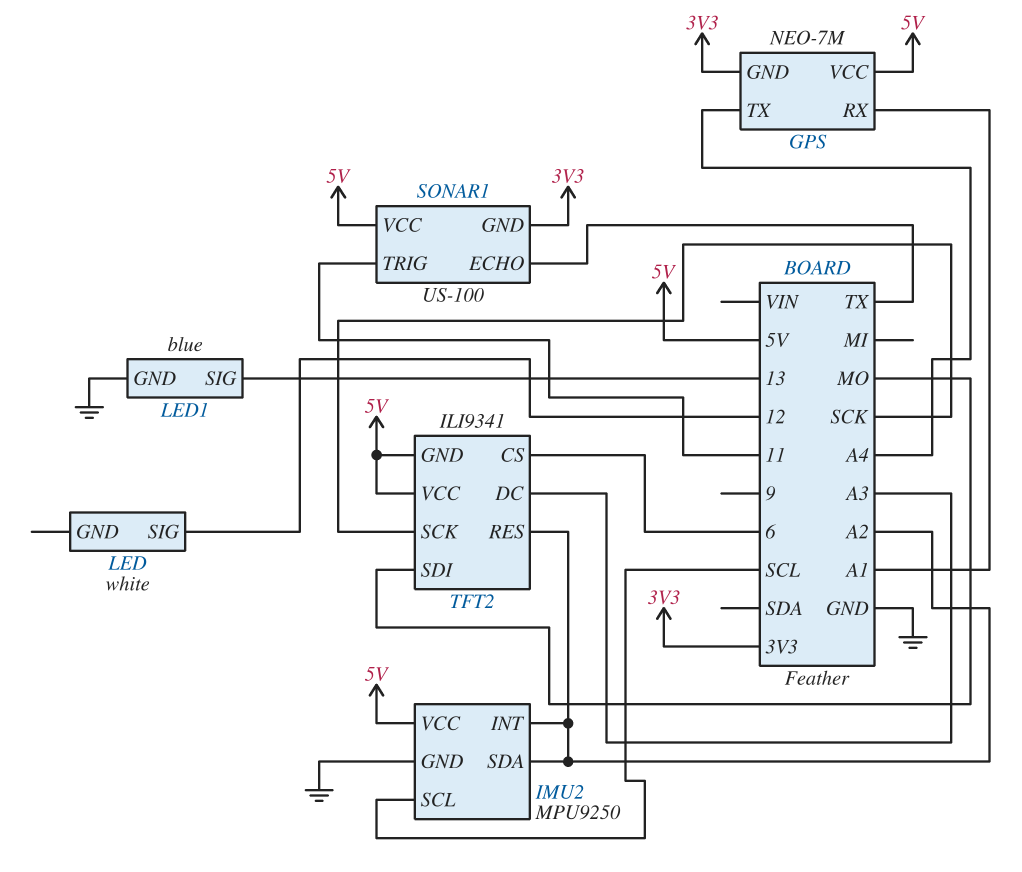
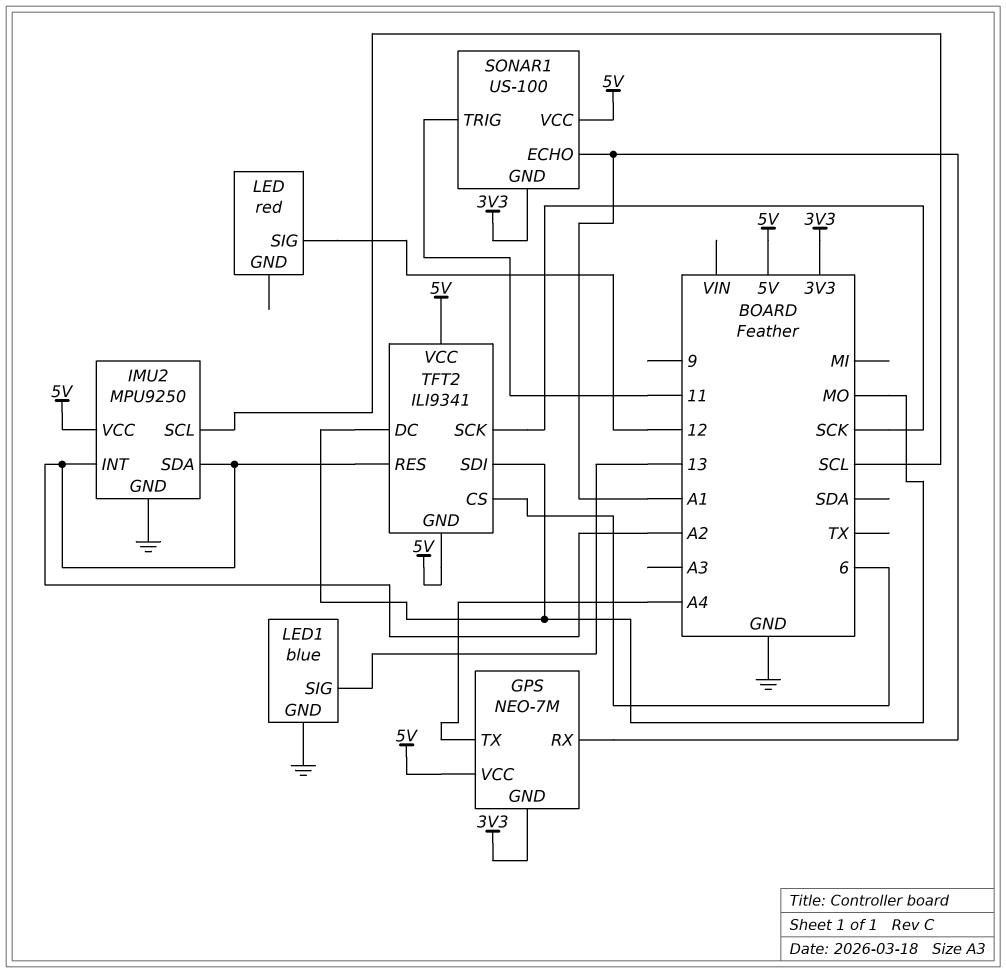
LED: white -> red
SONAR1 pin ECHO: TX -> A1
TFT2 pin DC: A3 -> MO

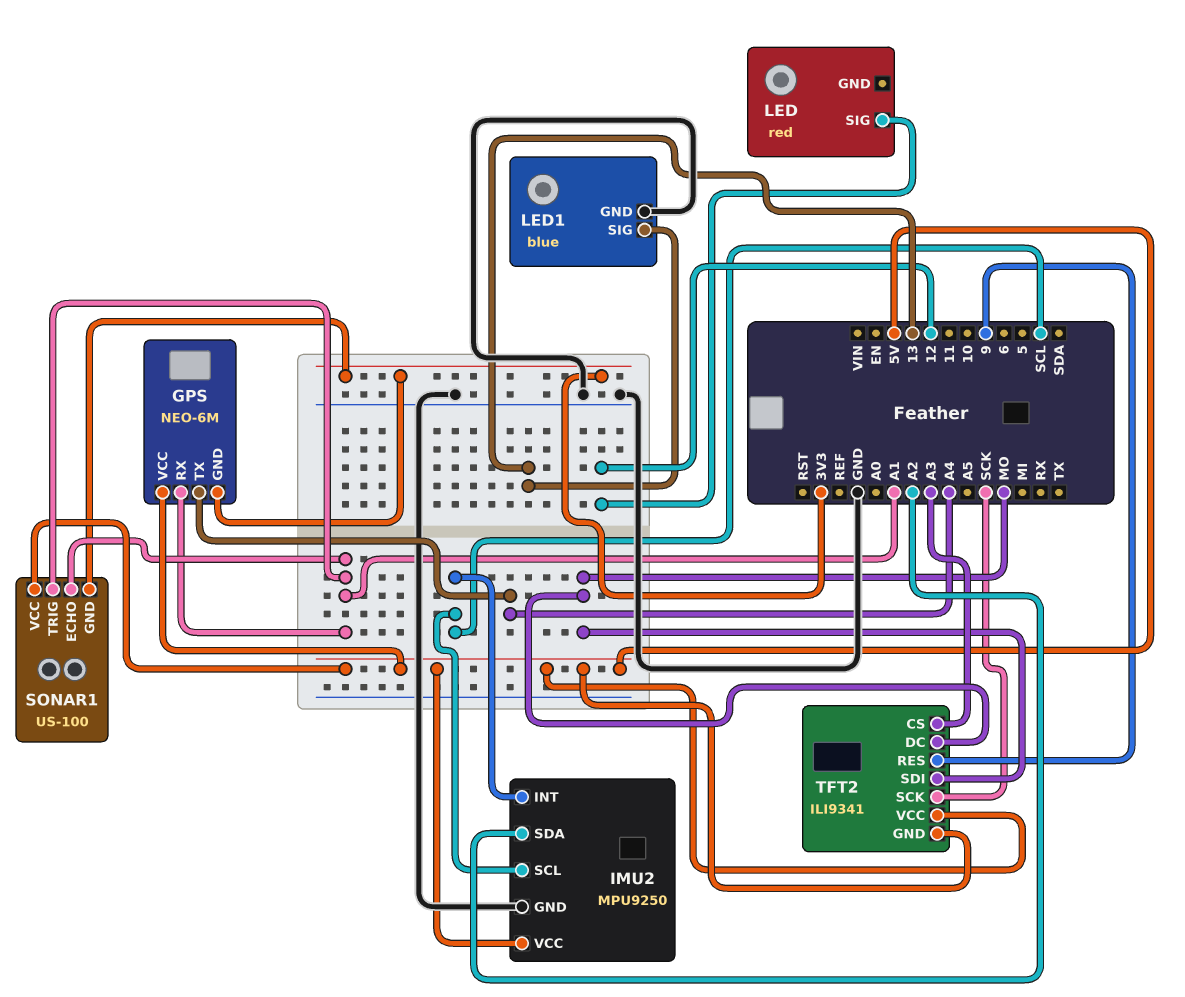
GPS: NEO-7M -> NEO-6M
IMU2 pin INT: A2 -> SCL
SONAR1 pin TRIG: 11 -> A1
TFT2 pin CS: 6 -> A3
TFT2 pin RES: A2 -> 9

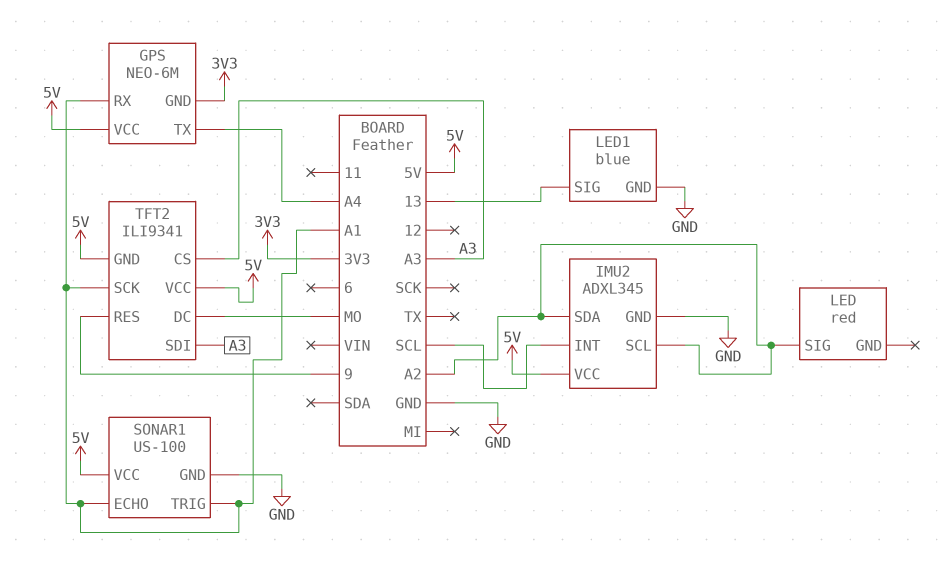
IMU2: MPU9250 -> ADXL345
IMU2 pin SCL: SCL -> A2
LED pin SIG: 12 -> A2
SONAR1 pin GND: 3V3 -> GND
TFT2 pin SCK: SCK -> A1
TFT2 pin SDI: MO -> A3

